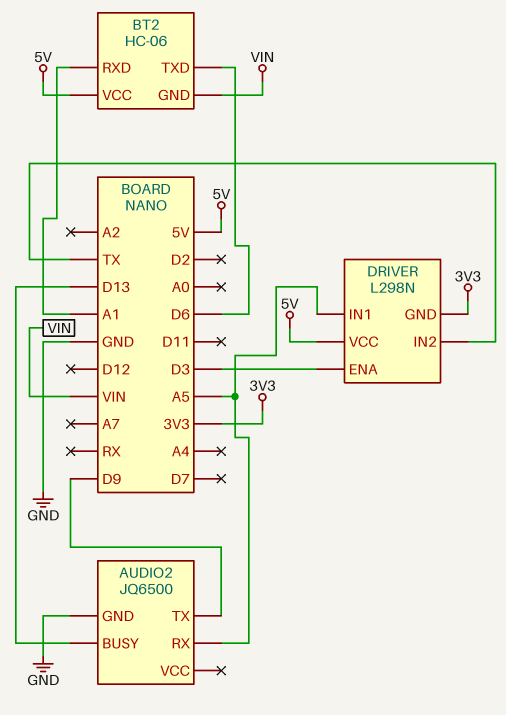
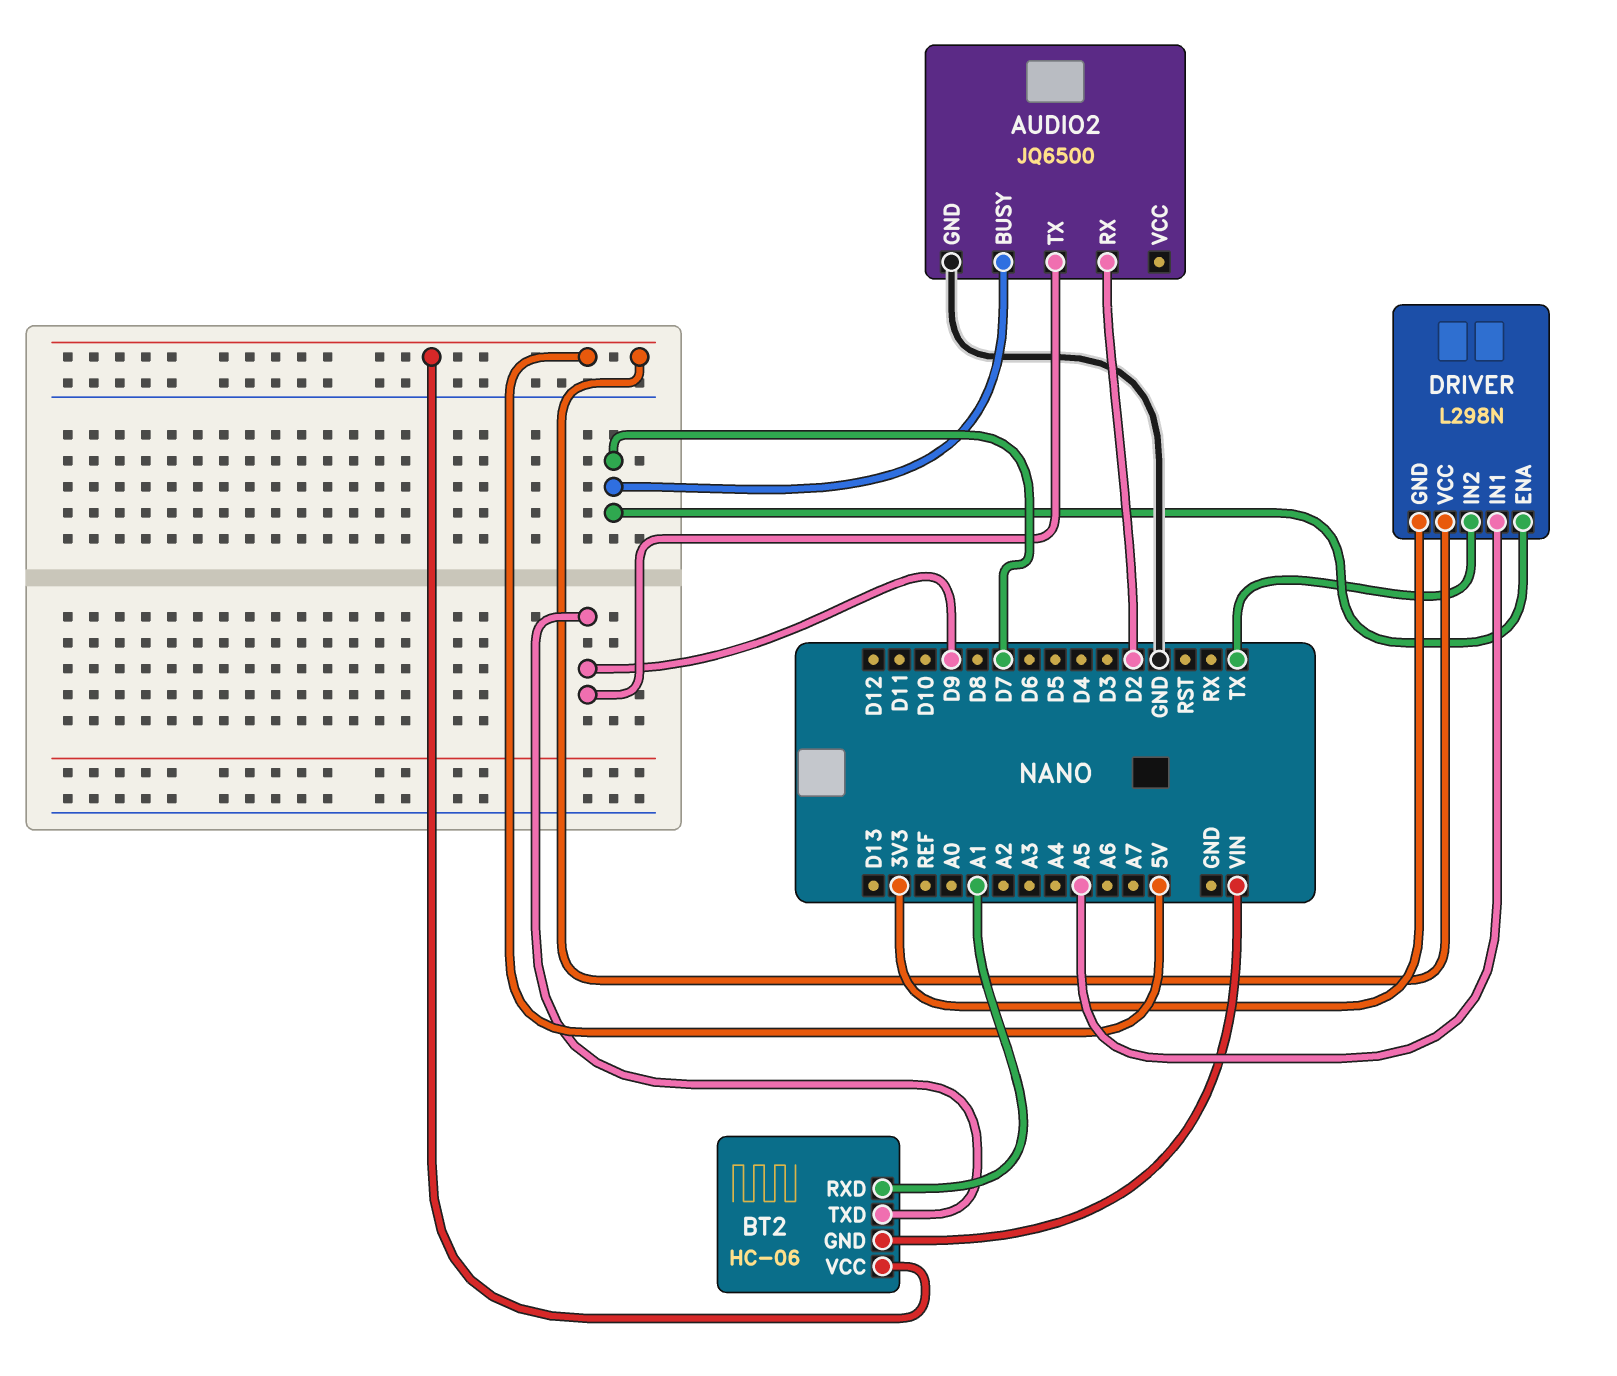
AUDIO2 pin BUSY: D13 -> D7
AUDIO2 pin RX: A5 -> D2
BT2 pin TXD: D6 -> D9
DRIVER pin ENA: D3 -> D7

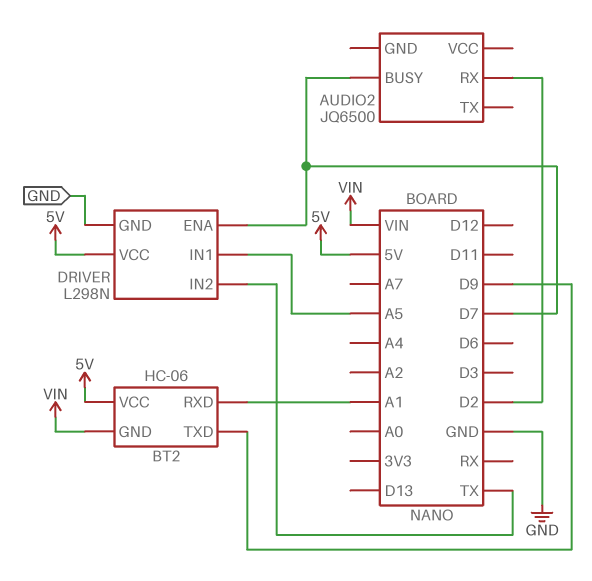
AUDIO2 pin GND: GND -> none
AUDIO2 pin TX: D9 -> none
DRIVER pin GND: 3V3 -> GND

